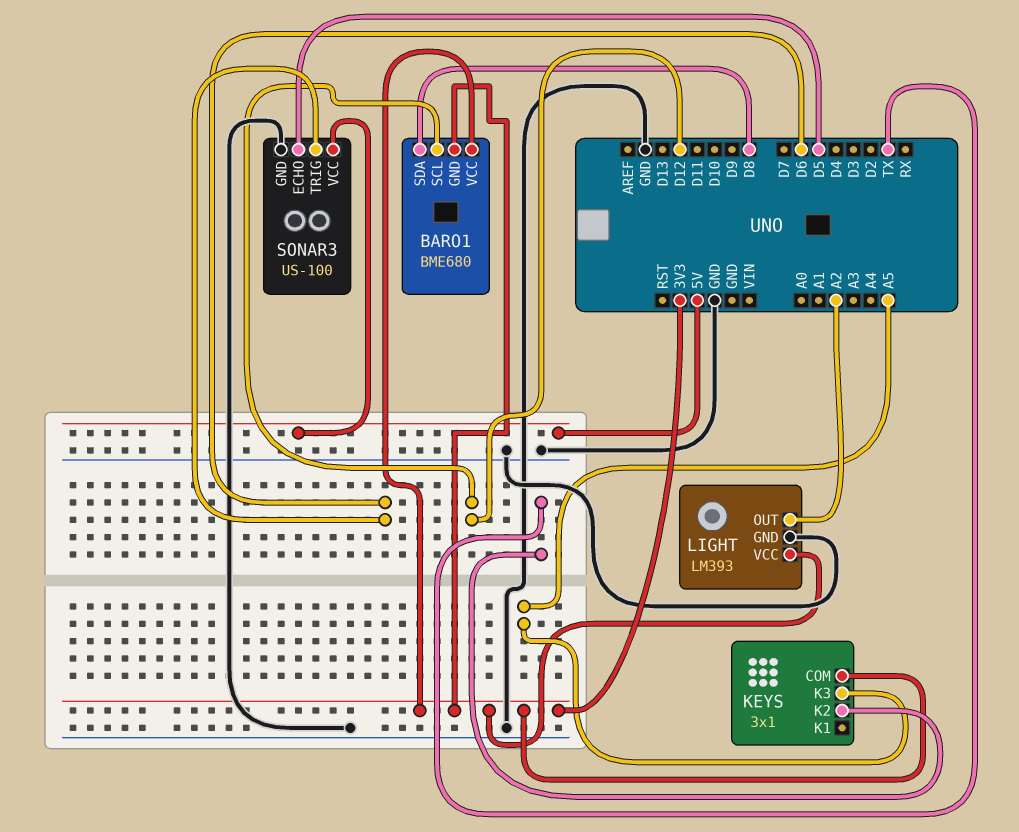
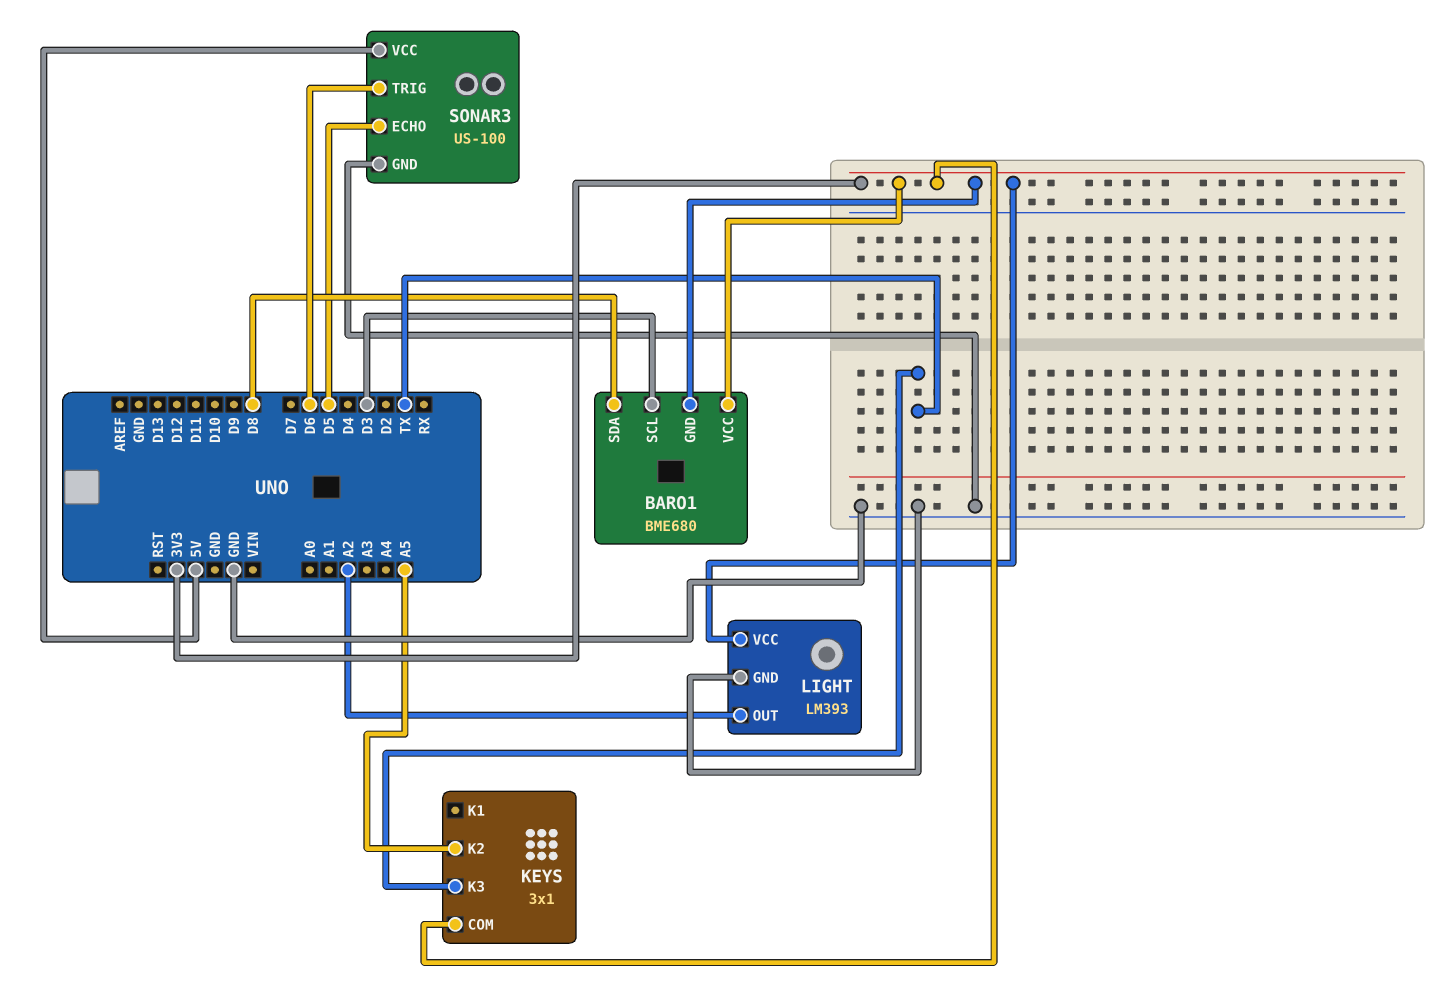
BARO1 pin SCL: D12 -> D3
KEYS pin K2: TX -> A5
KEYS pin K3: A5 -> TX

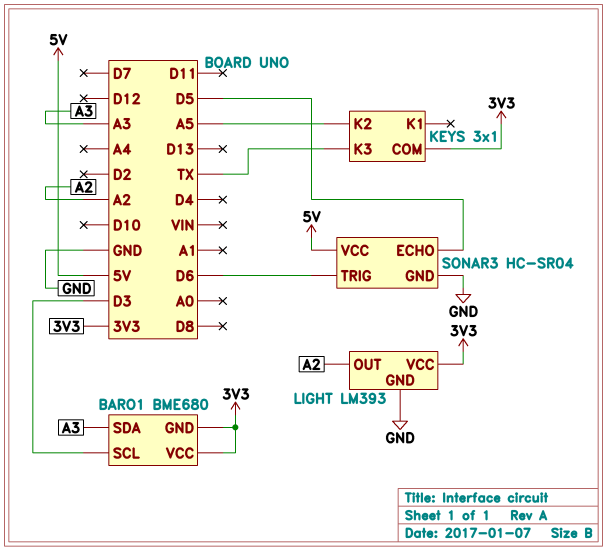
BARO1 pin SDA: D8 -> A3
SONAR3: US-100 -> HC-SR04

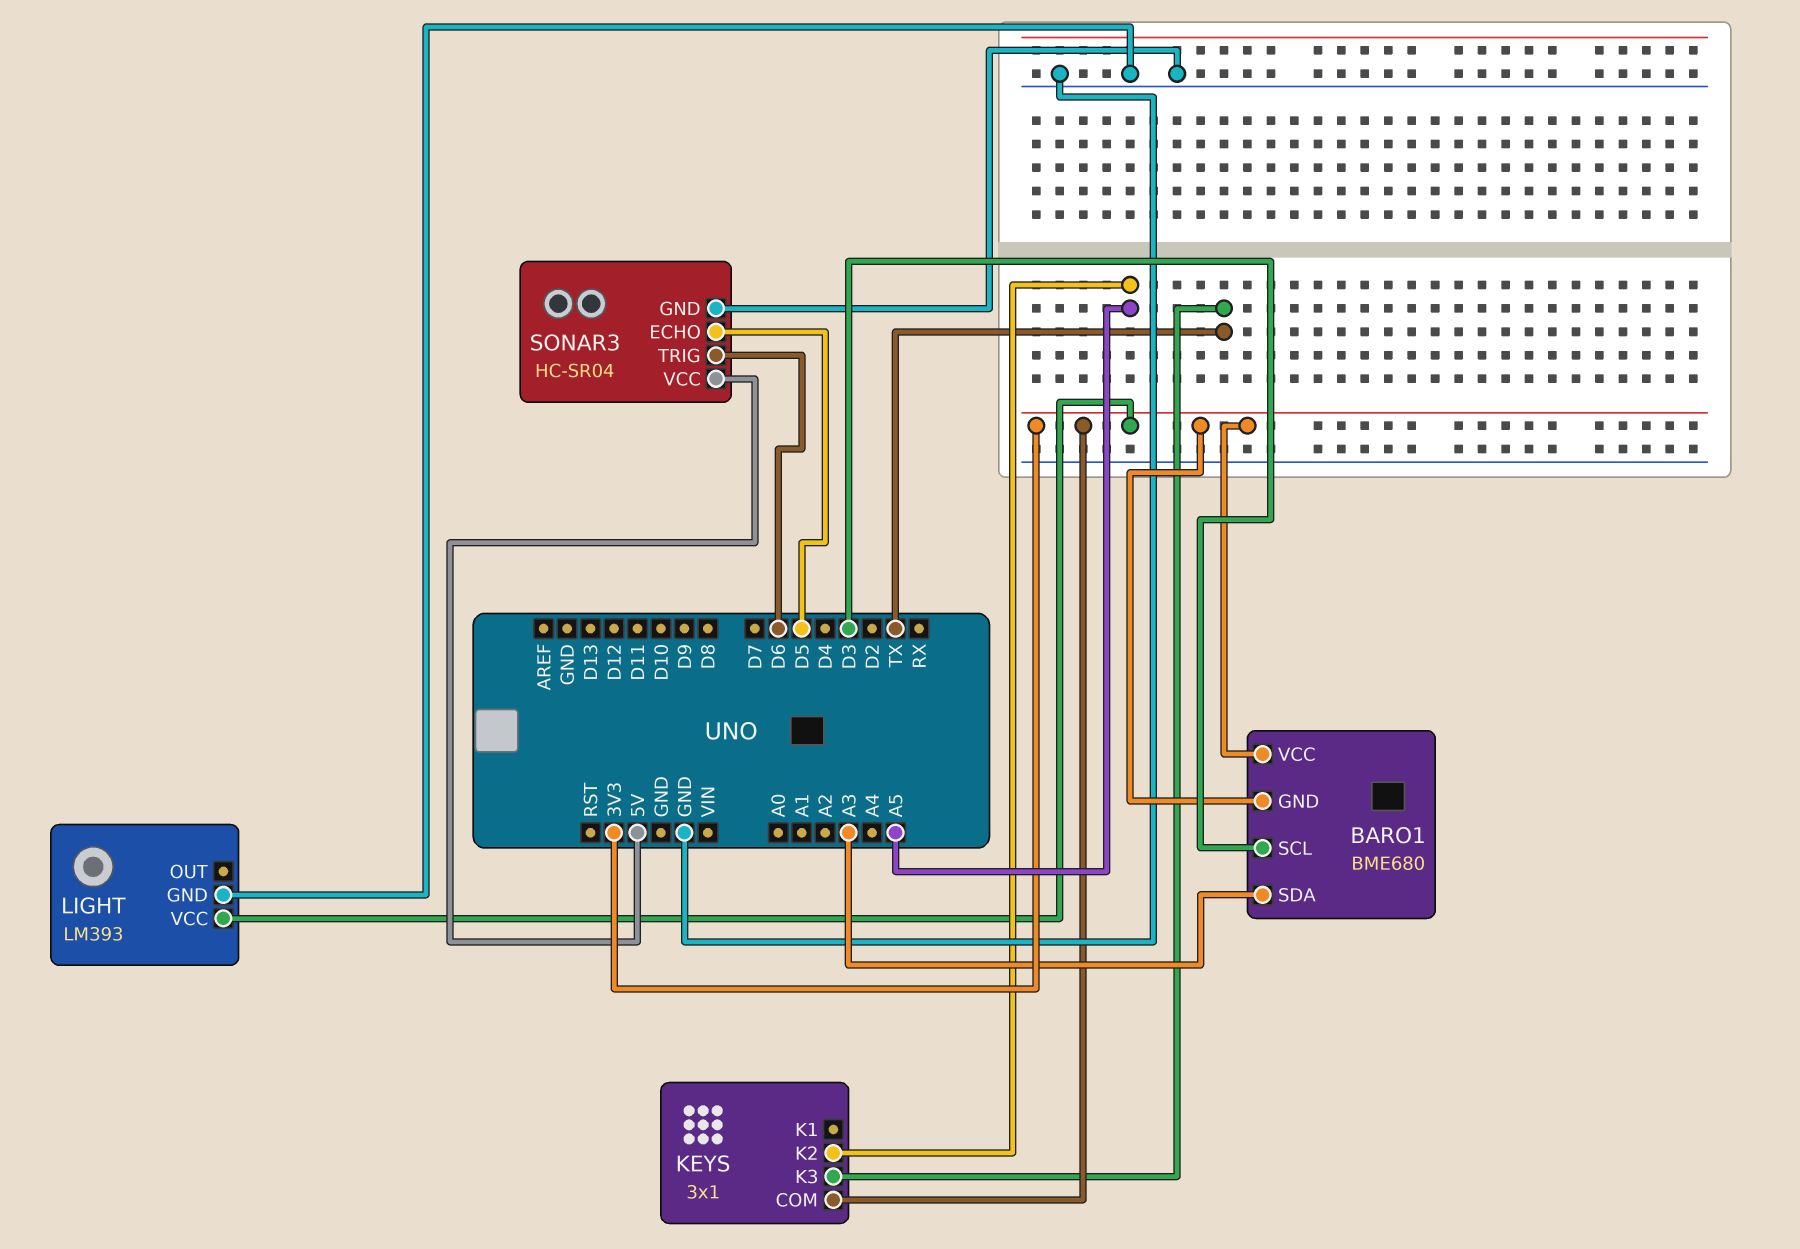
LIGHT pin OUT: A2 -> none

